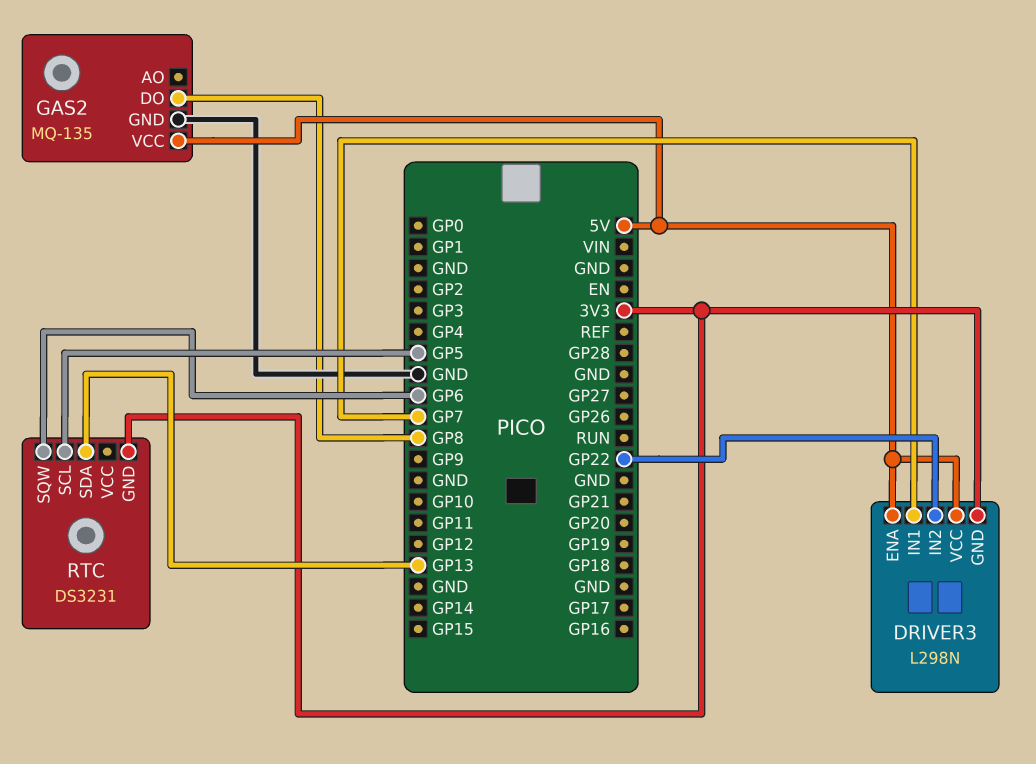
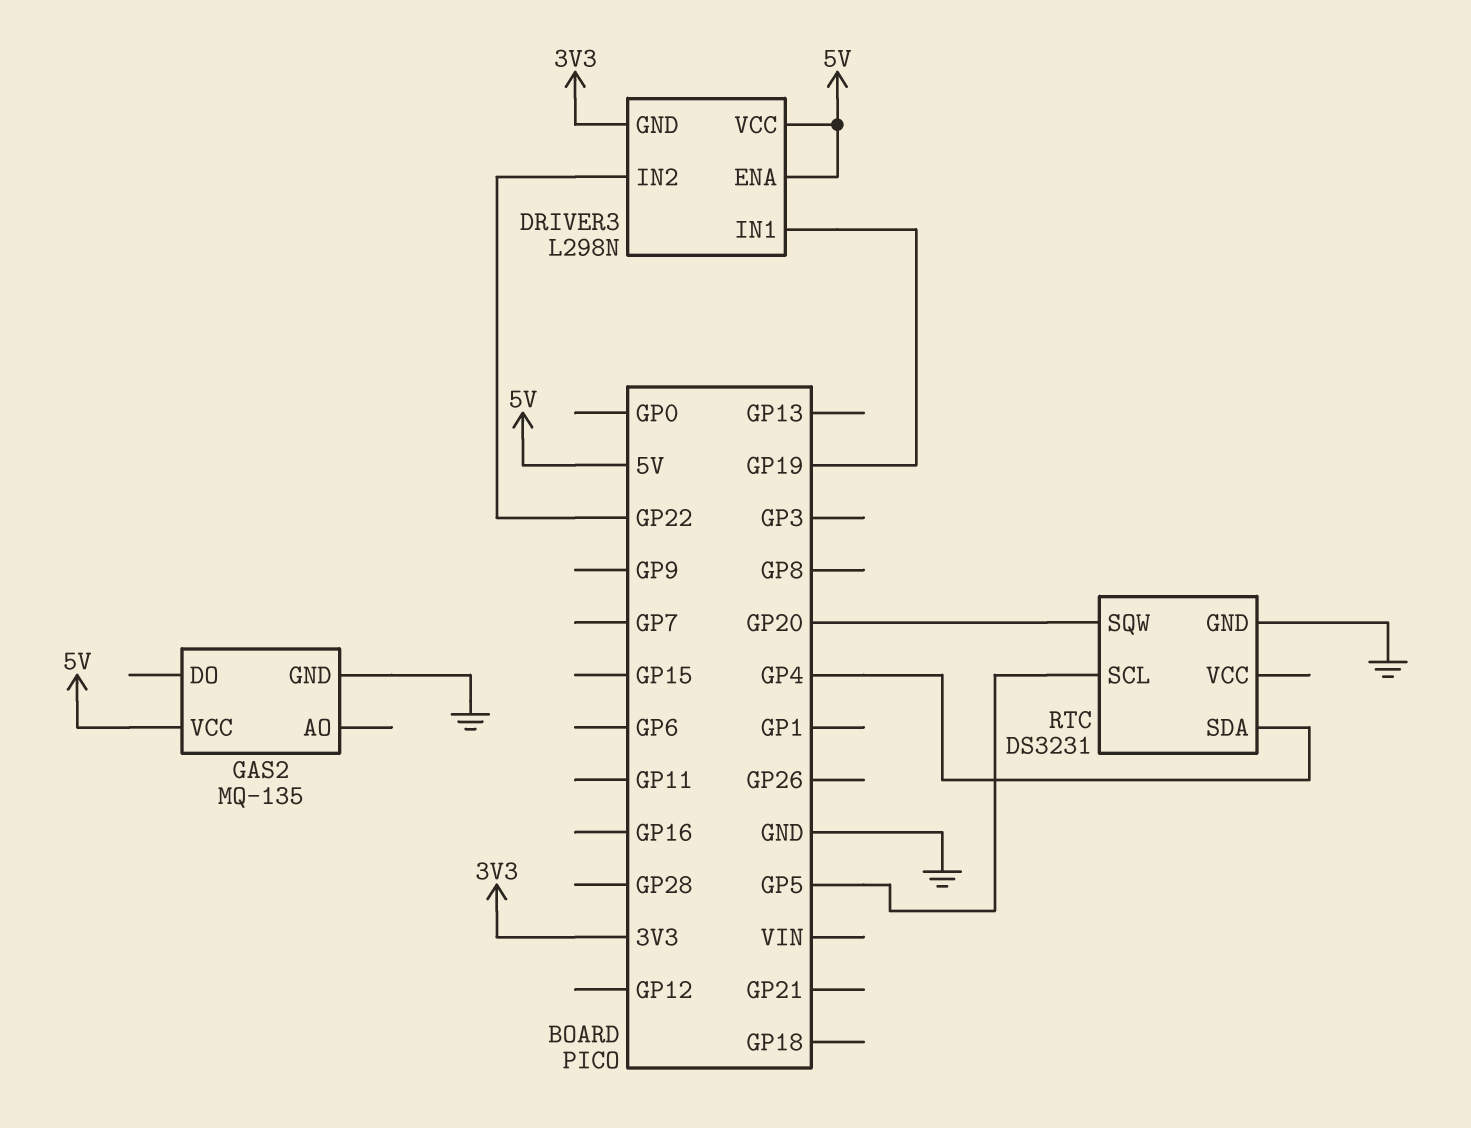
DRIVER3 pin IN1: GP7 -> GP19
GAS2 pin DO: GP8 -> none
RTC pin GND: 3V3 -> GND
RTC pin SDA: GP13 -> GP4
RTC pin SQW: GP6 -> GP20

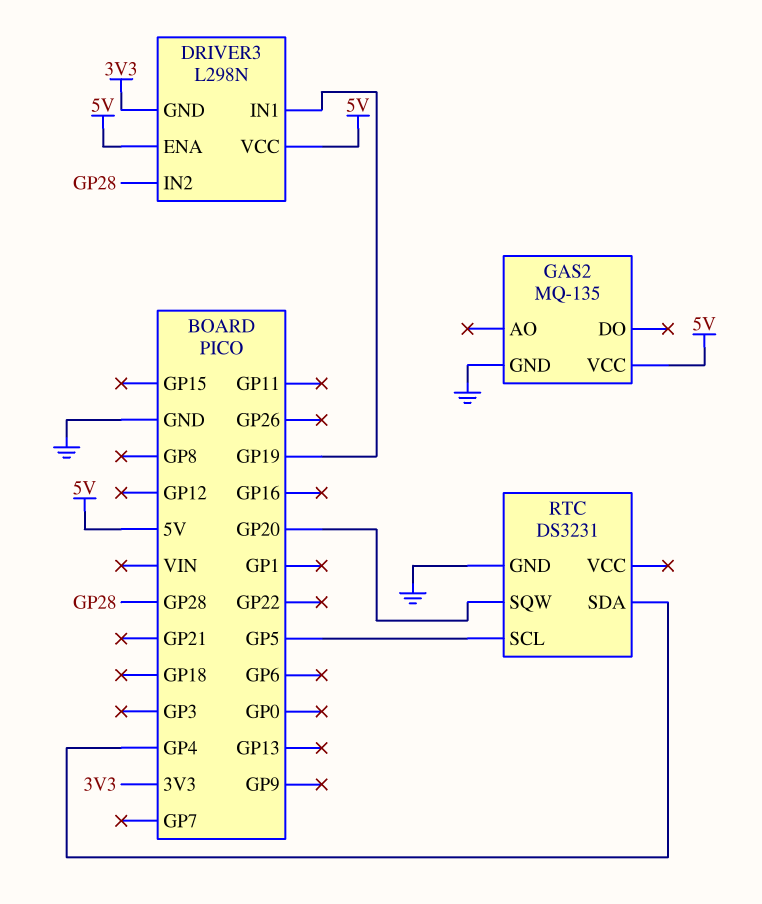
DRIVER3 pin IN2: GP22 -> GP28

